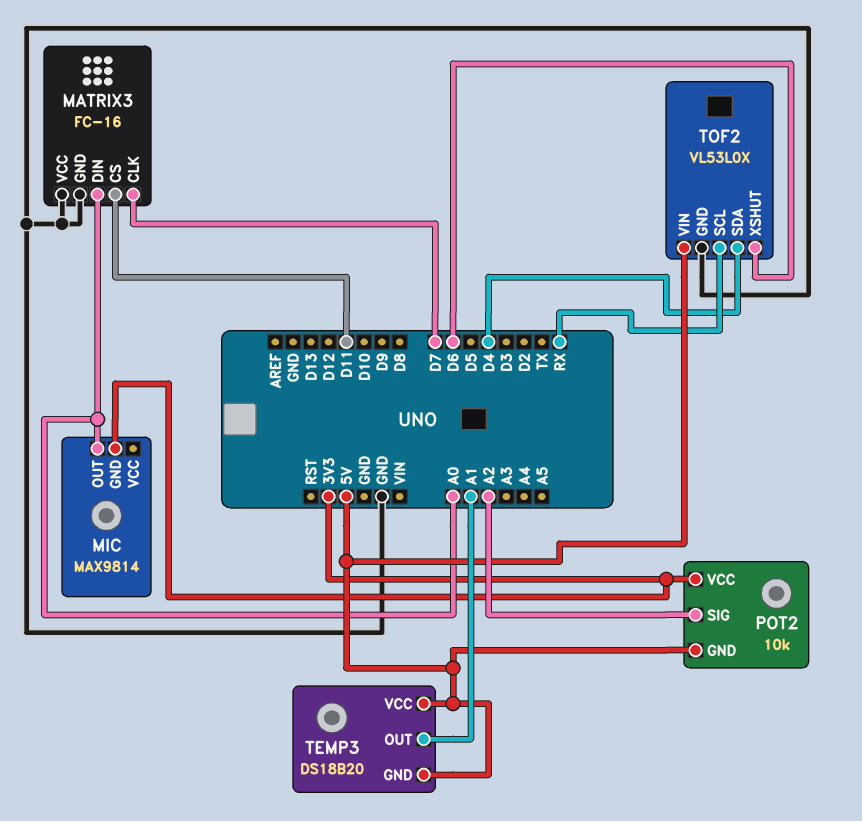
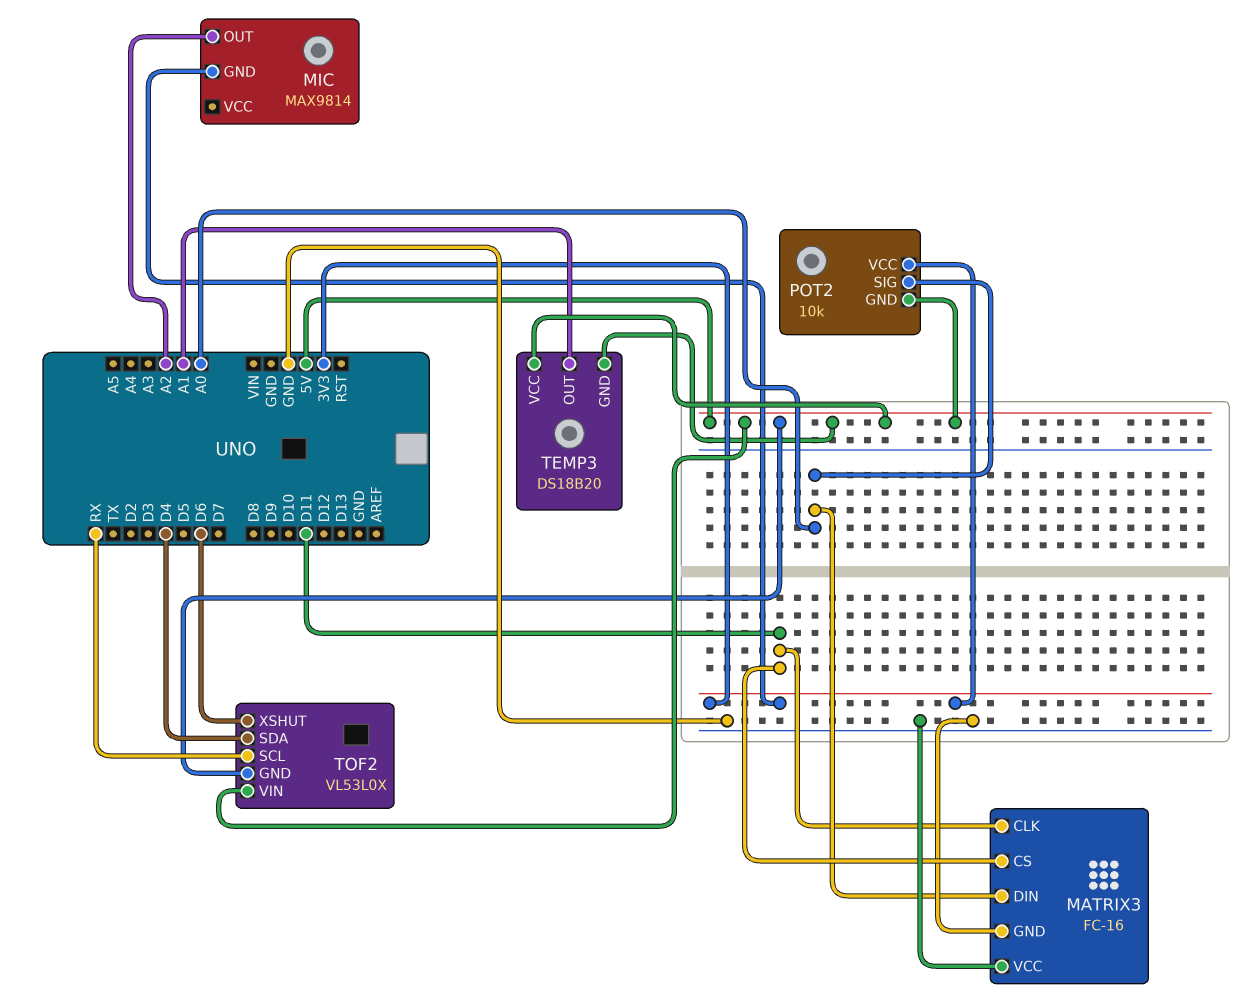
MATRIX3 pin CLK: D7 -> D11
MIC pin OUT: A0 -> A2
POT2 pin SIG: A2 -> A0
TOF2 pin GND: GND -> 5V

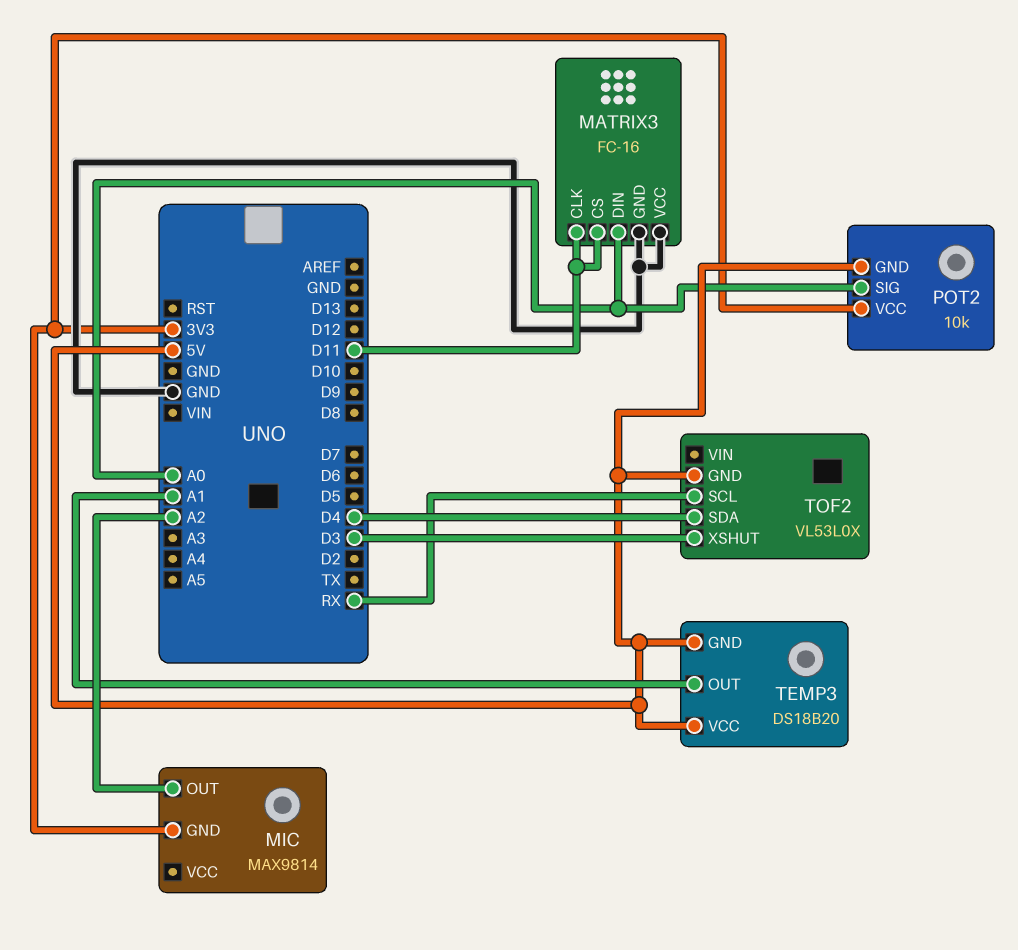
TOF2 pin VIN: 5V -> none
TOF2 pin XSHUT: D6 -> D3

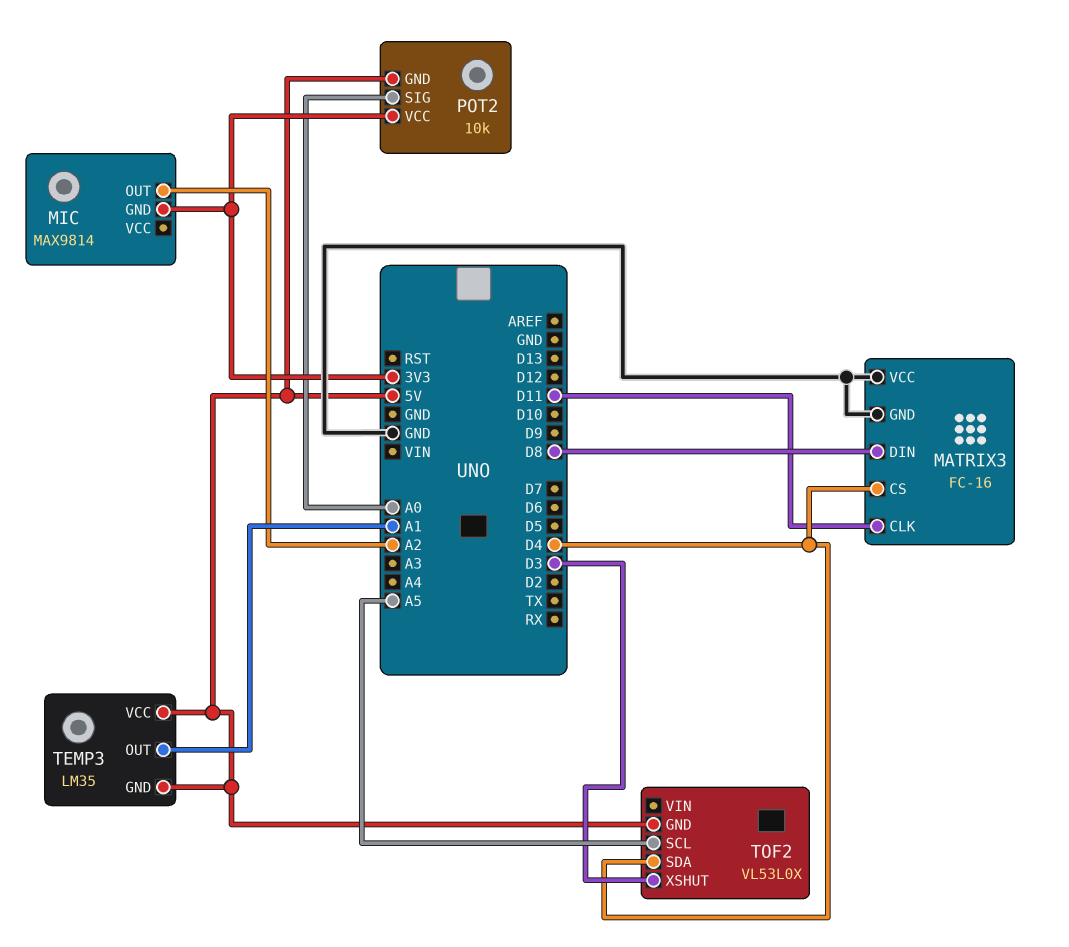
MATRIX3 pin CS: D11 -> D4
MATRIX3 pin DIN: A0 -> D8
TEMP3: DS18B20 -> LM35
TOF2 pin SCL: RX -> A5

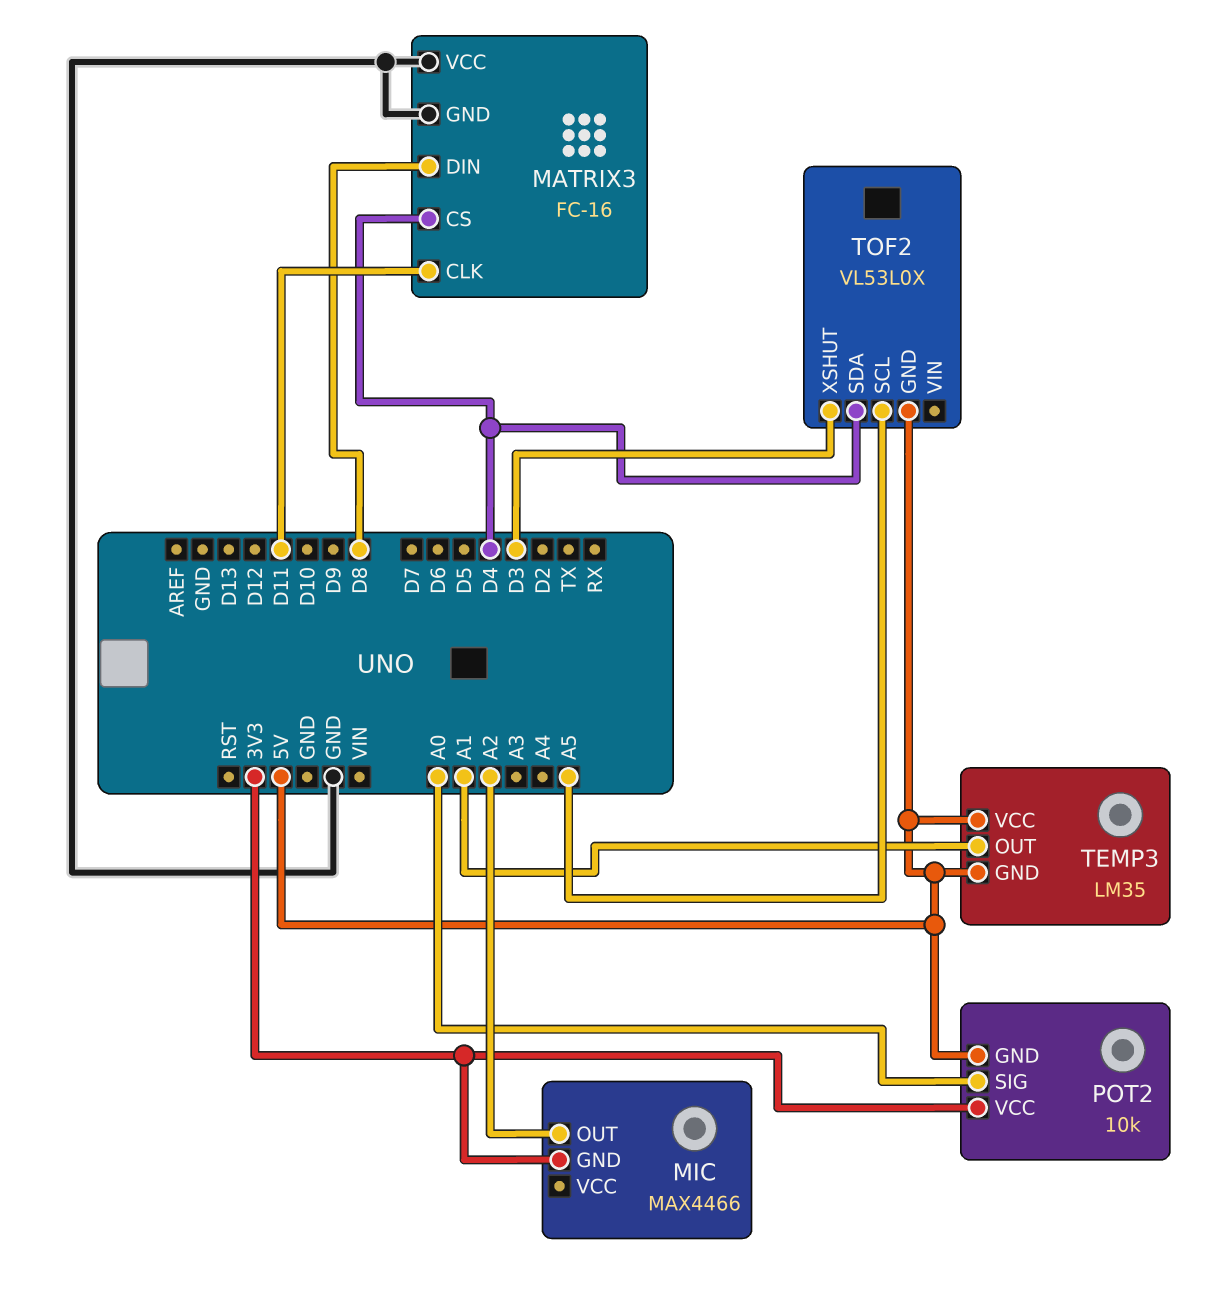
MIC: MAX9814 -> MAX4466

